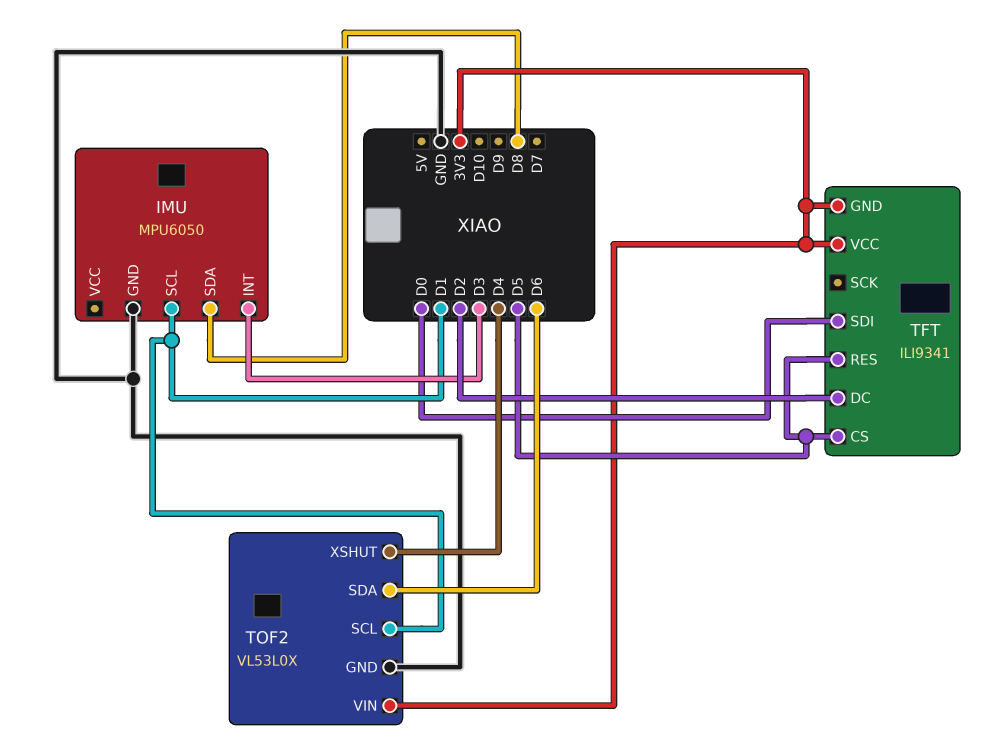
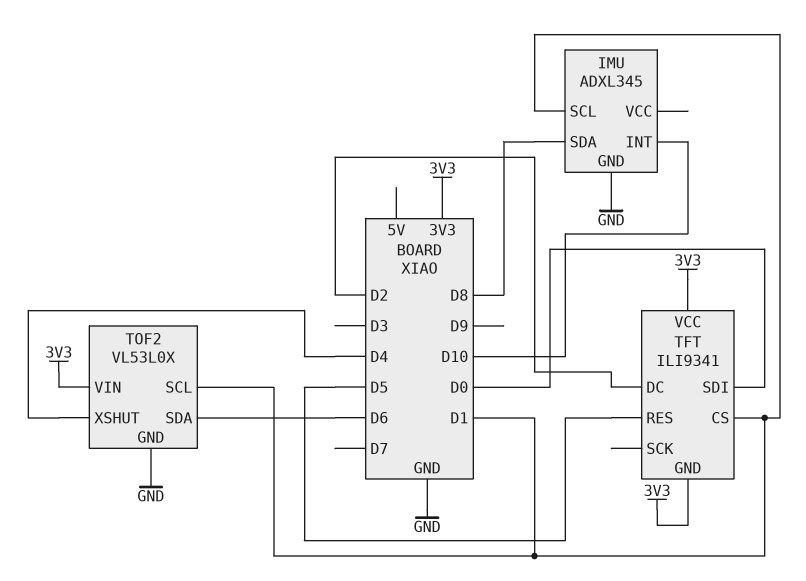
IMU: MPU6050 -> ADXL345
IMU pin INT: D3 -> D10
TFT pin CS: D5 -> D1

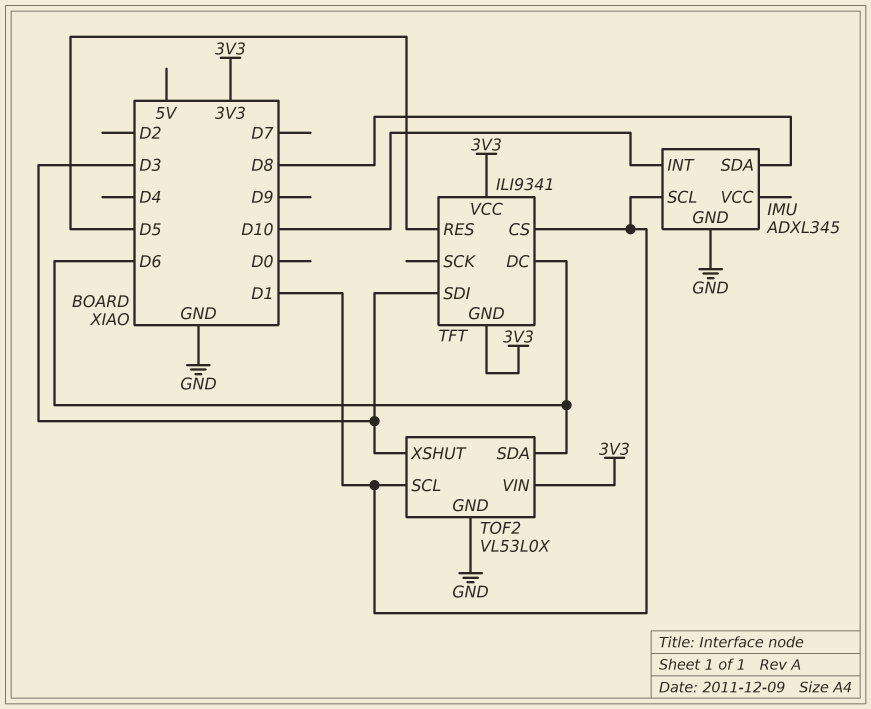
TFT pin DC: D2 -> D6
TFT pin SDI: D0 -> D3
TOF2 pin XSHUT: D4 -> D3

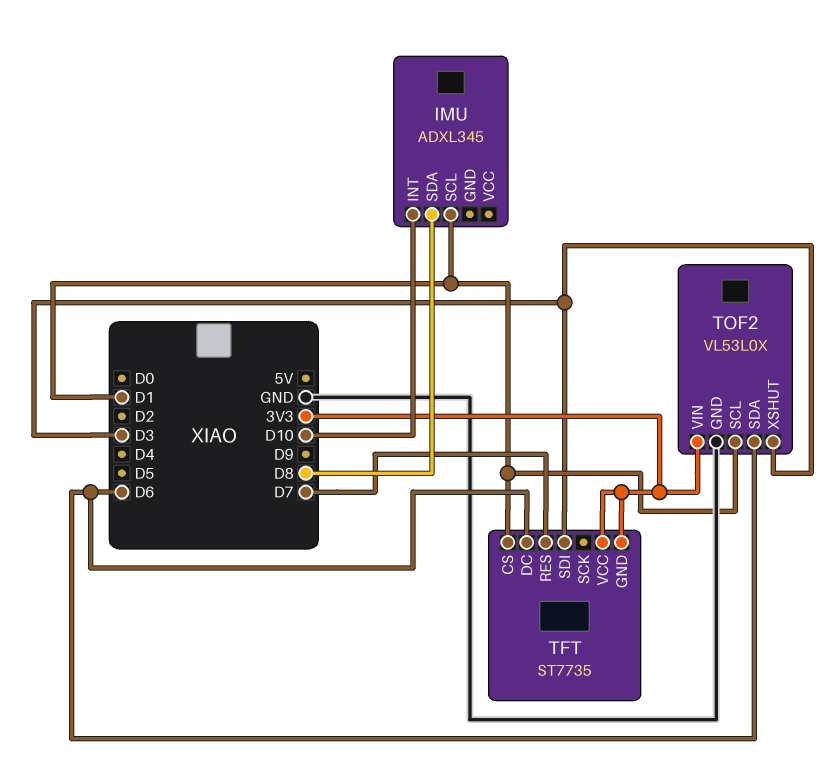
IMU pin GND: GND -> none
TFT: ILI9341 -> ST7735
TFT pin RES: D5 -> D7

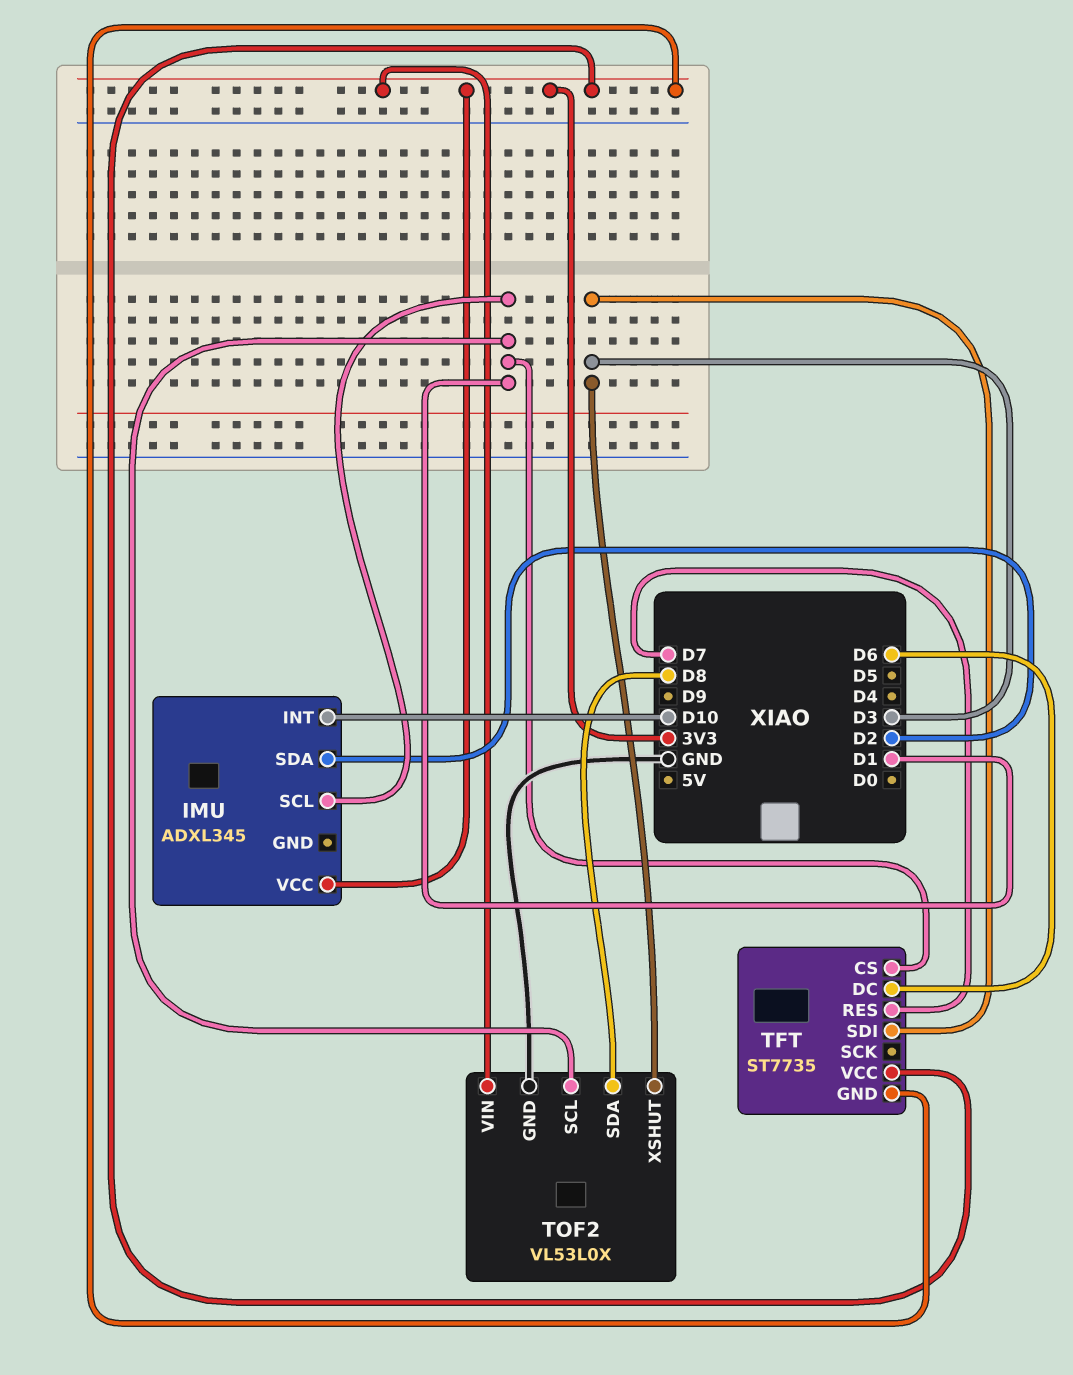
IMU pin SDA: D8 -> D2
IMU pin VCC: none -> 3V3
TOF2 pin SDA: D6 -> D8

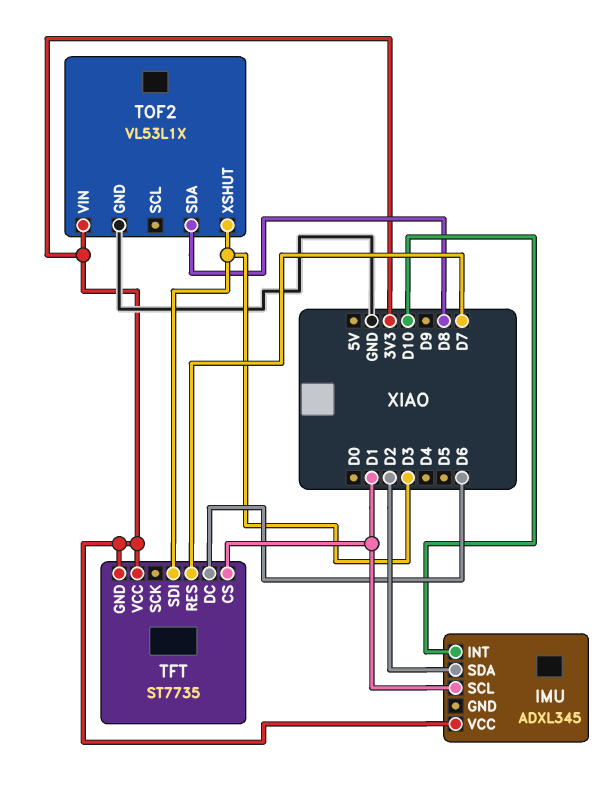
TOF2: VL53L0X -> VL53L1X
TOF2 pin SCL: D1 -> none

